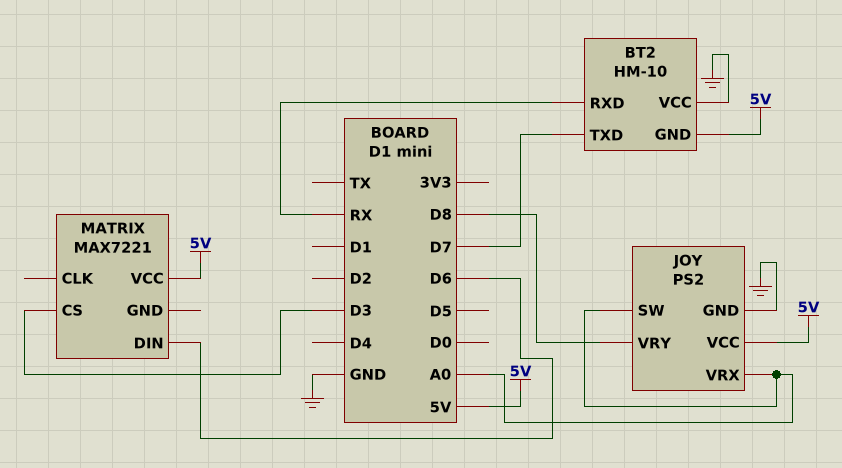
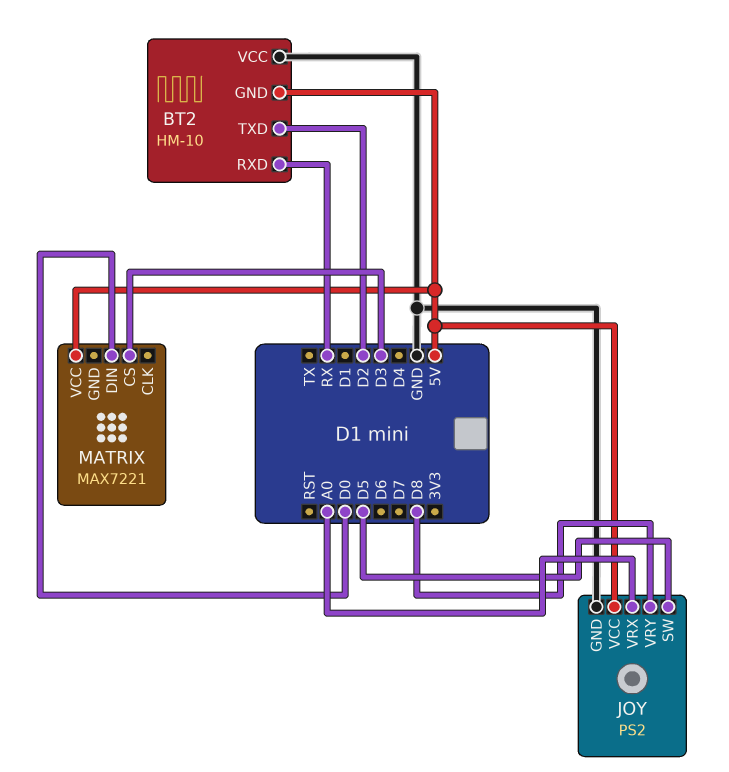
BT2 pin TXD: D7 -> D2
JOY pin SW: A0 -> D5
MATRIX pin DIN: D6 -> D0

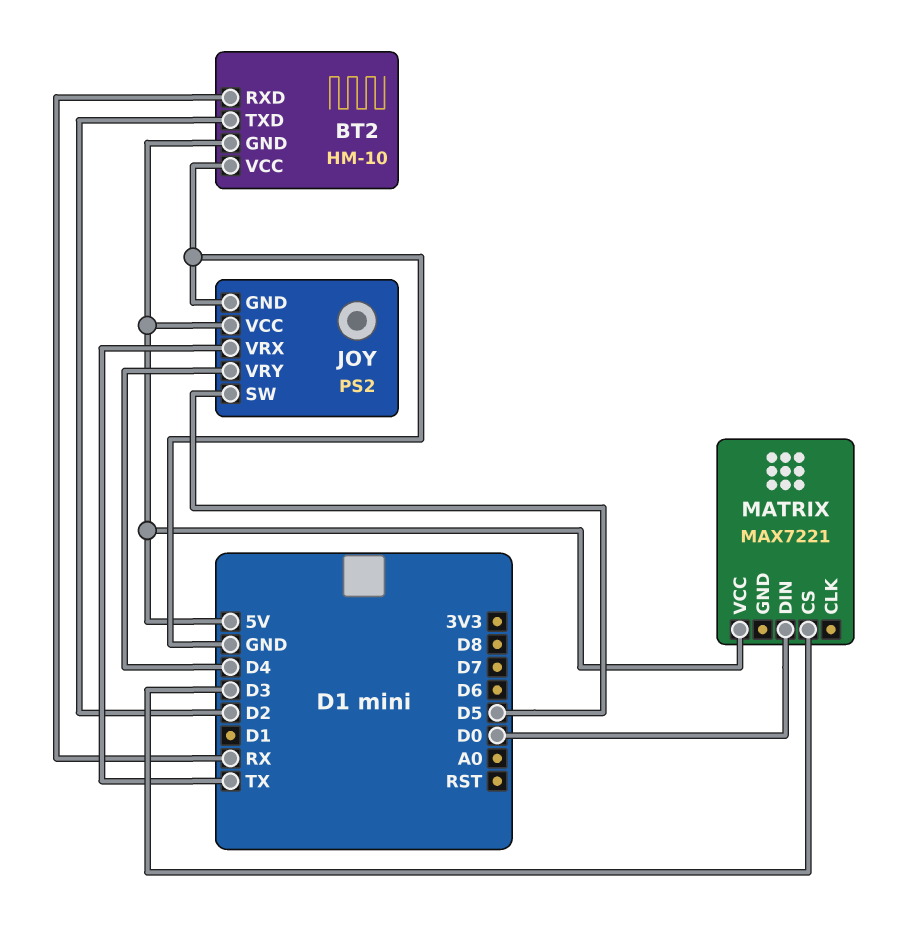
JOY pin VRX: A0 -> TX
JOY pin VRY: D8 -> D4

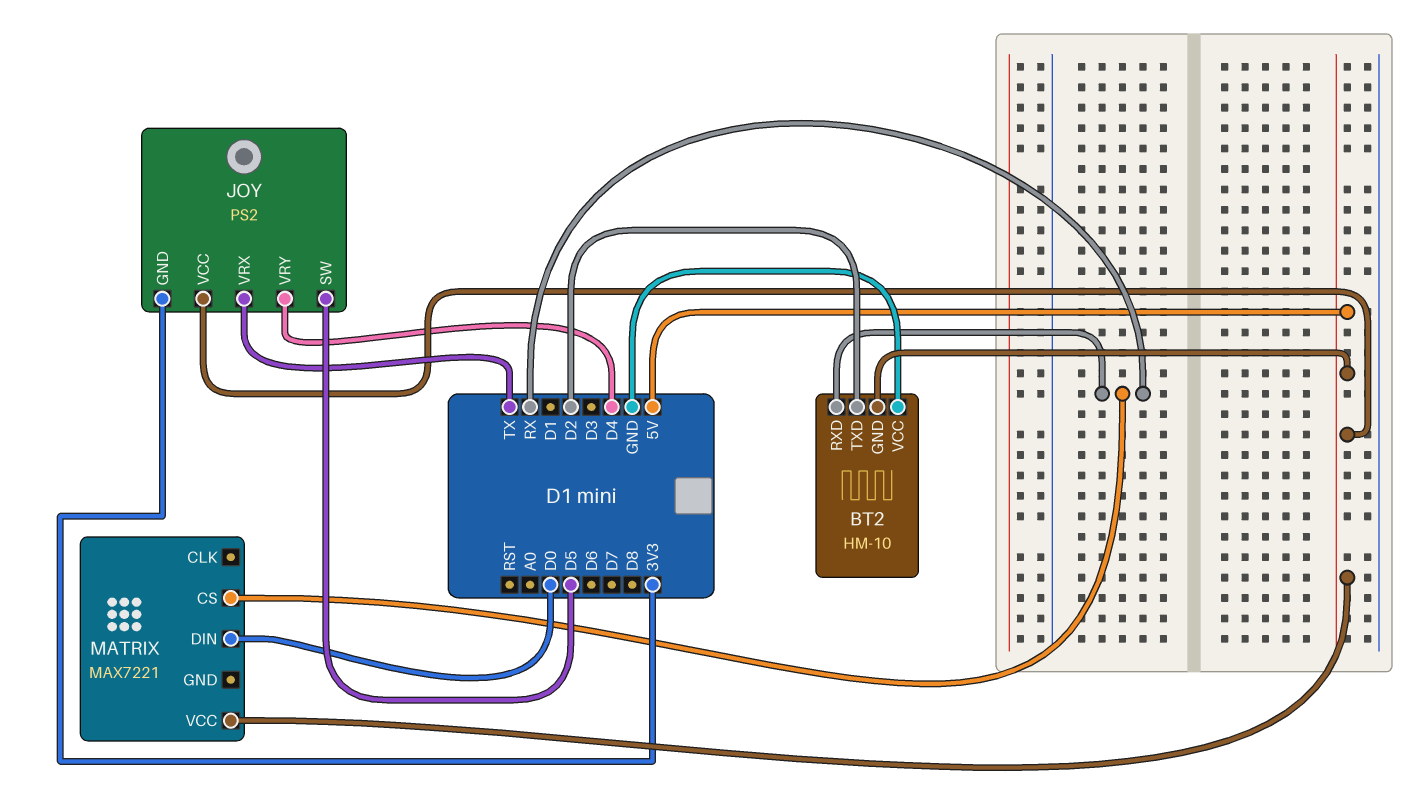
JOY pin GND: GND -> 3V3
MATRIX pin CS: D3 -> RX

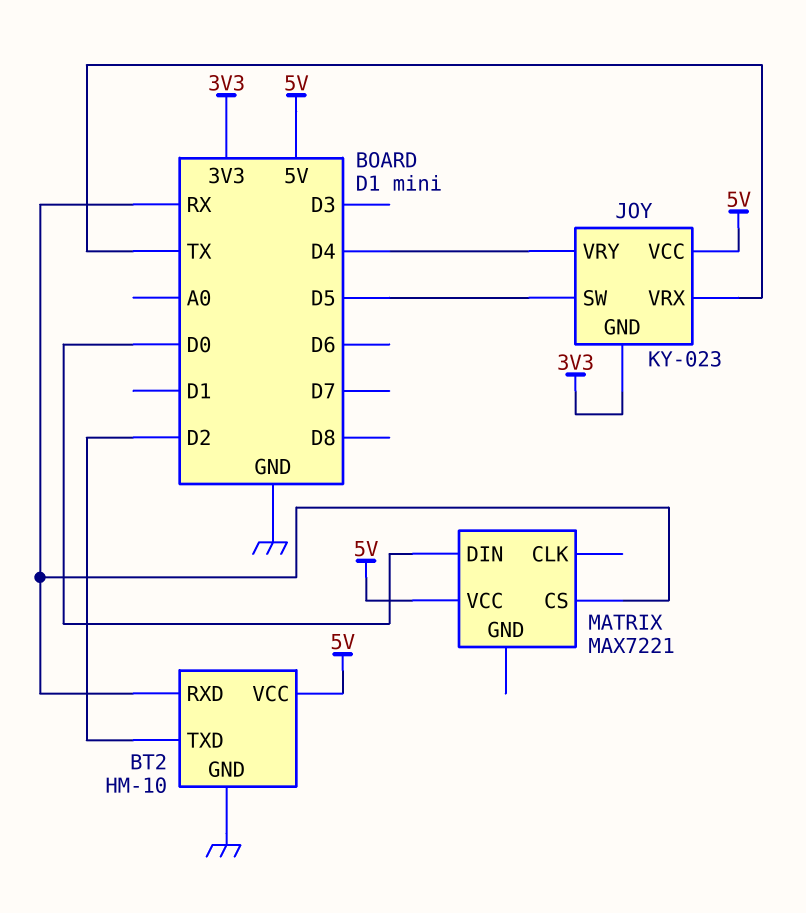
BT2 pin GND: 5V -> GND
BT2 pin VCC: GND -> 5V
JOY: PS2 -> KY-023

